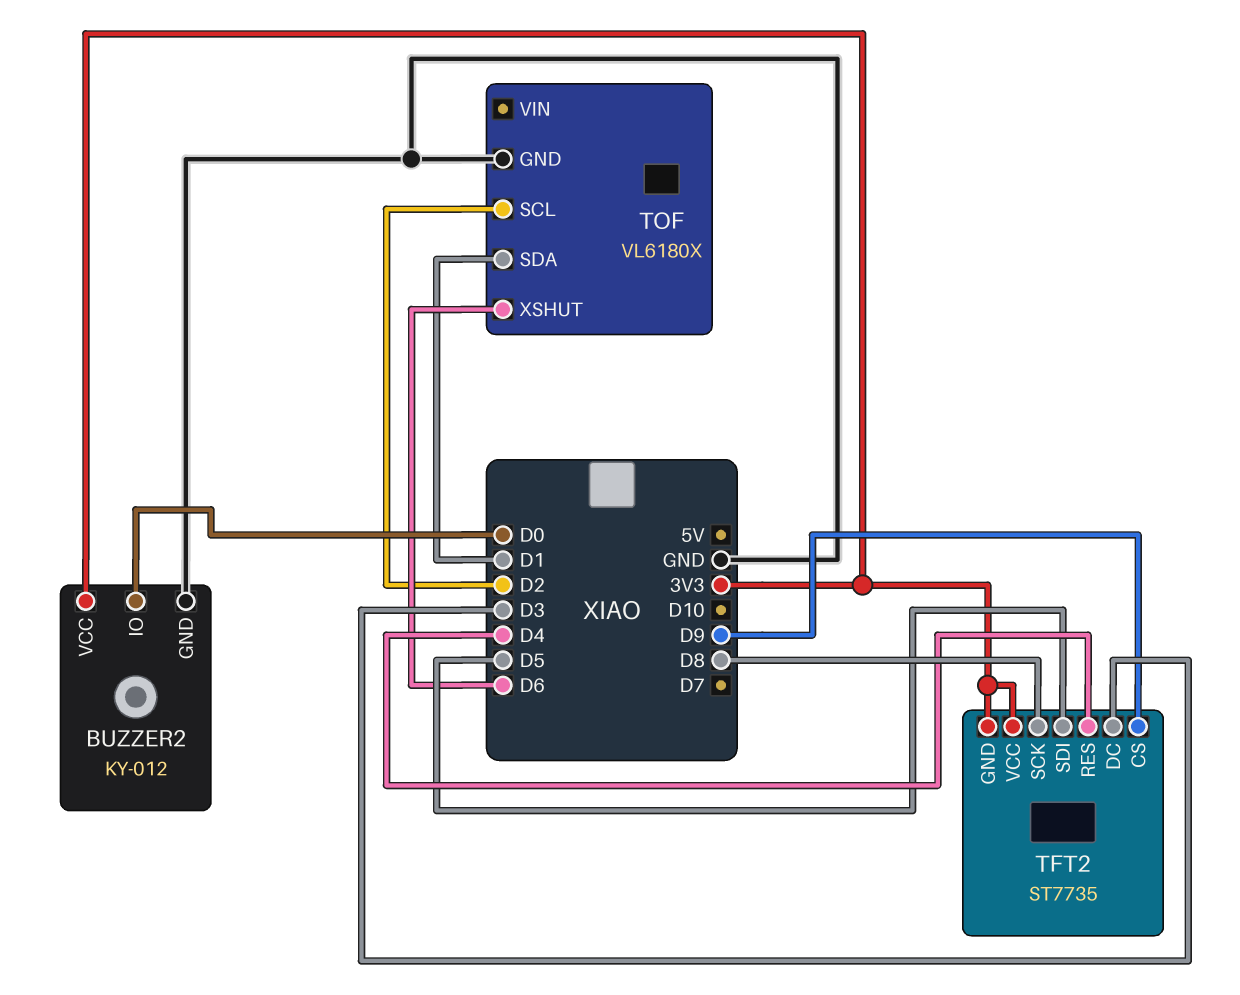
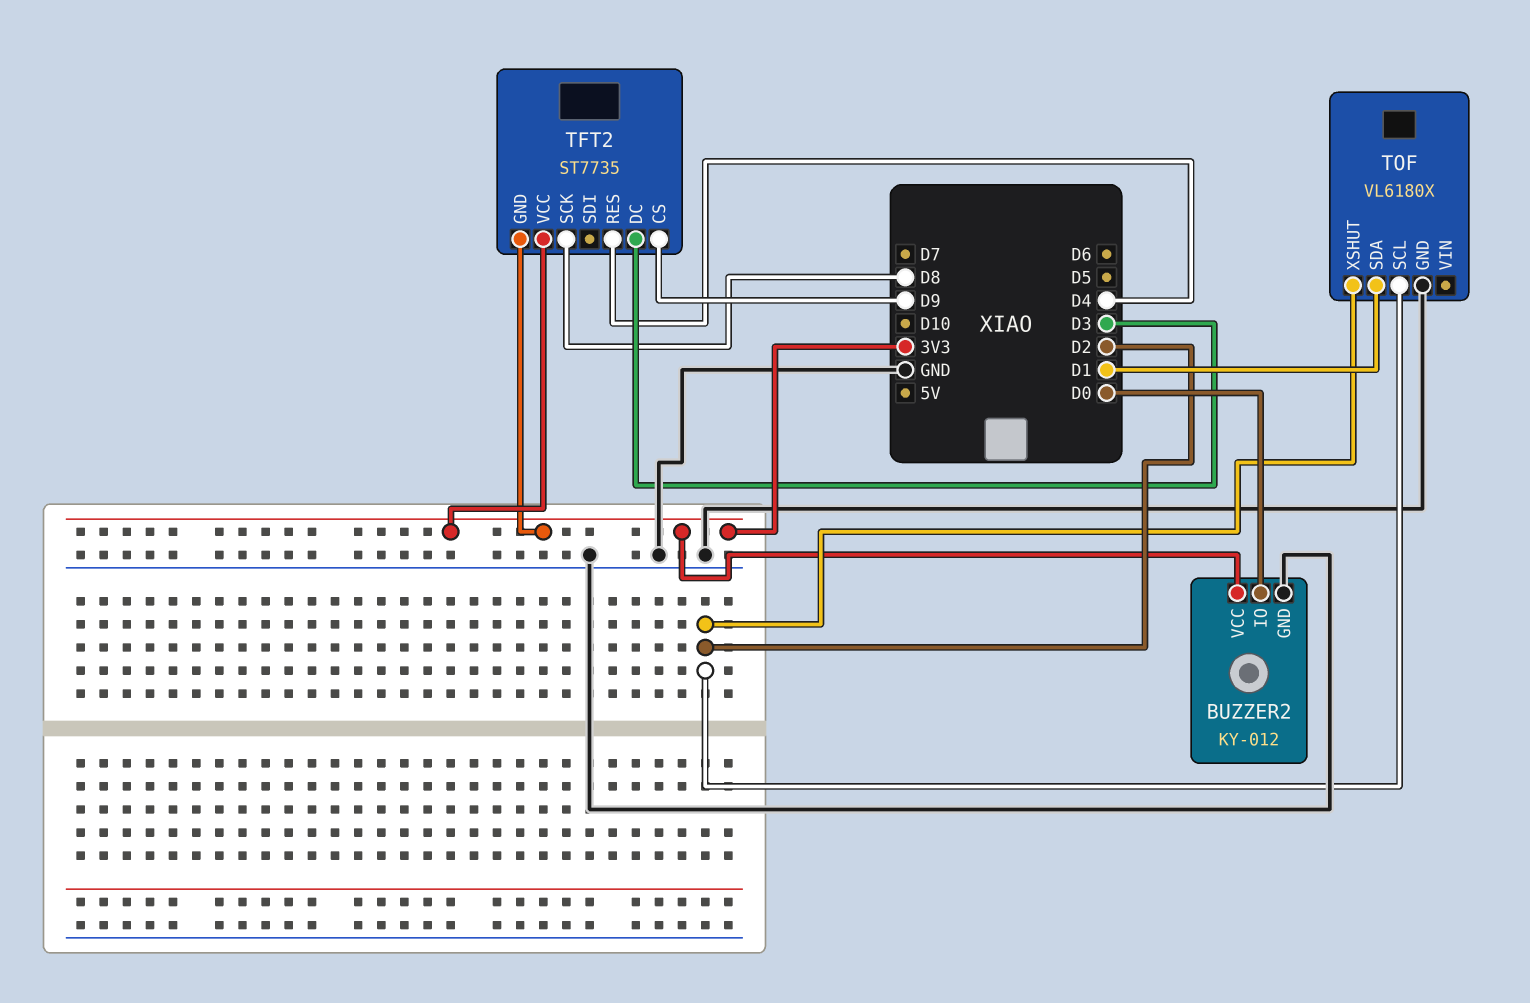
TFT2 pin SDI: D5 -> none
TOF pin XSHUT: D6 -> D2

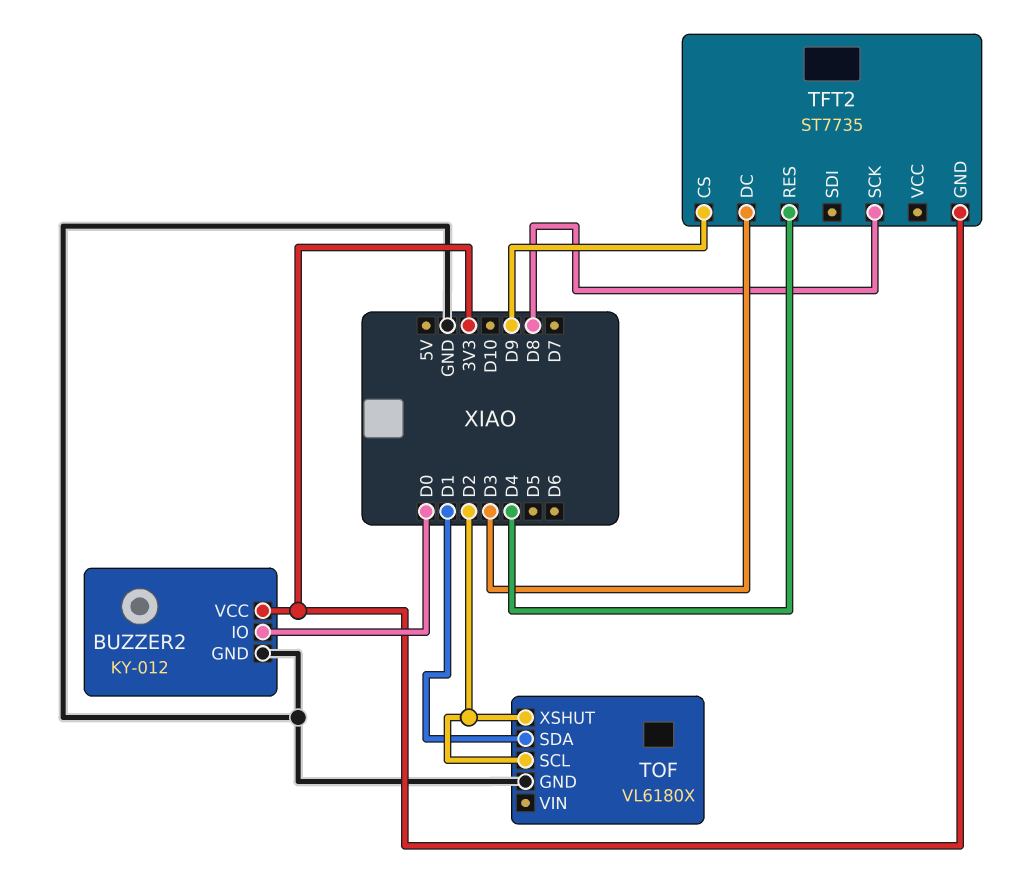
TFT2 pin VCC: 3V3 -> none

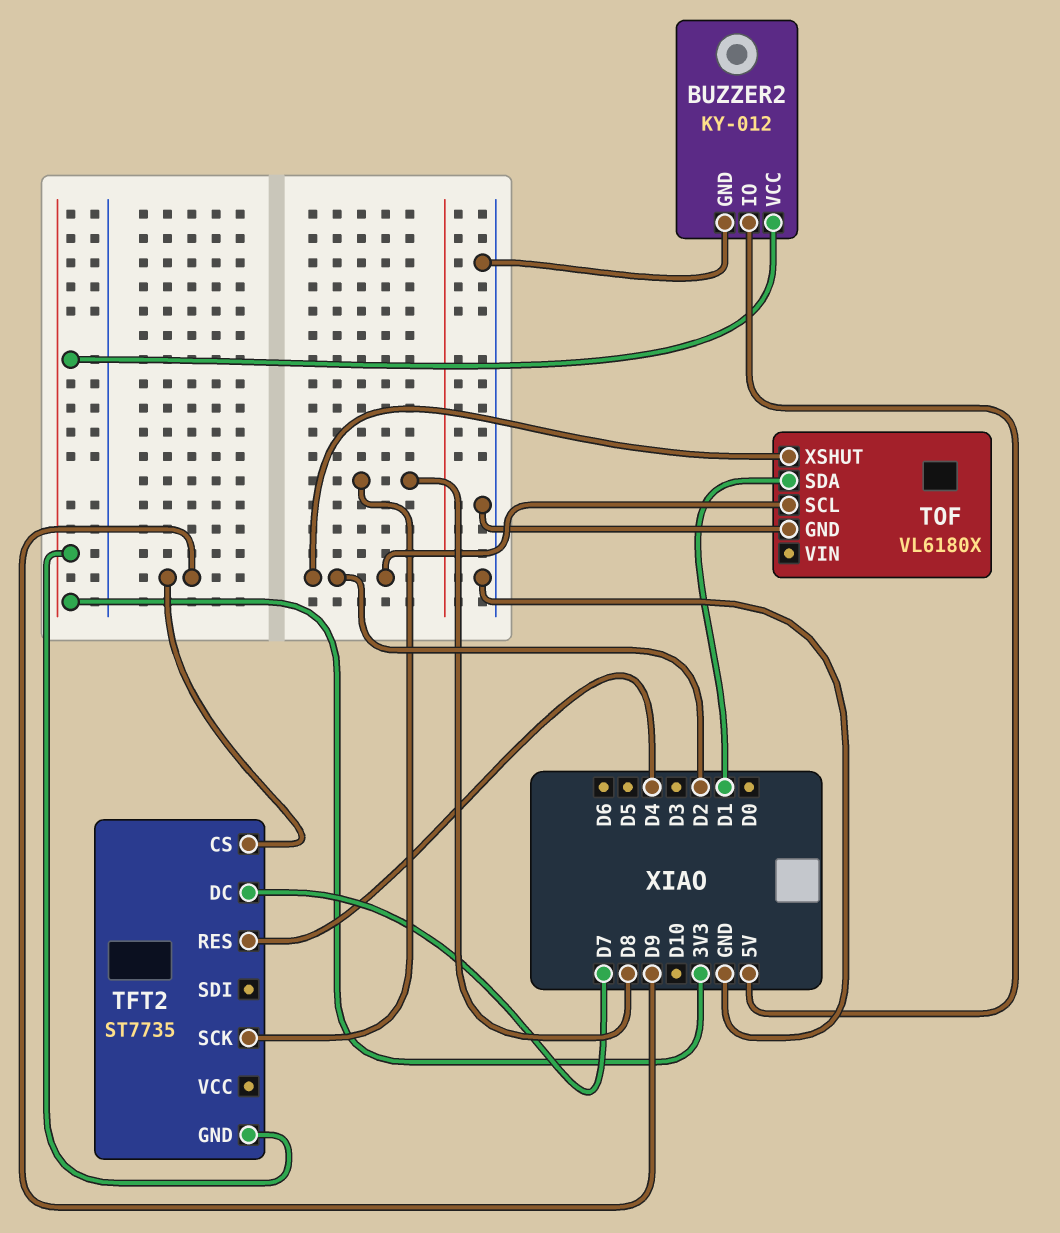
BUZZER2 pin IO: D0 -> 5V
TFT2 pin DC: D3 -> D7

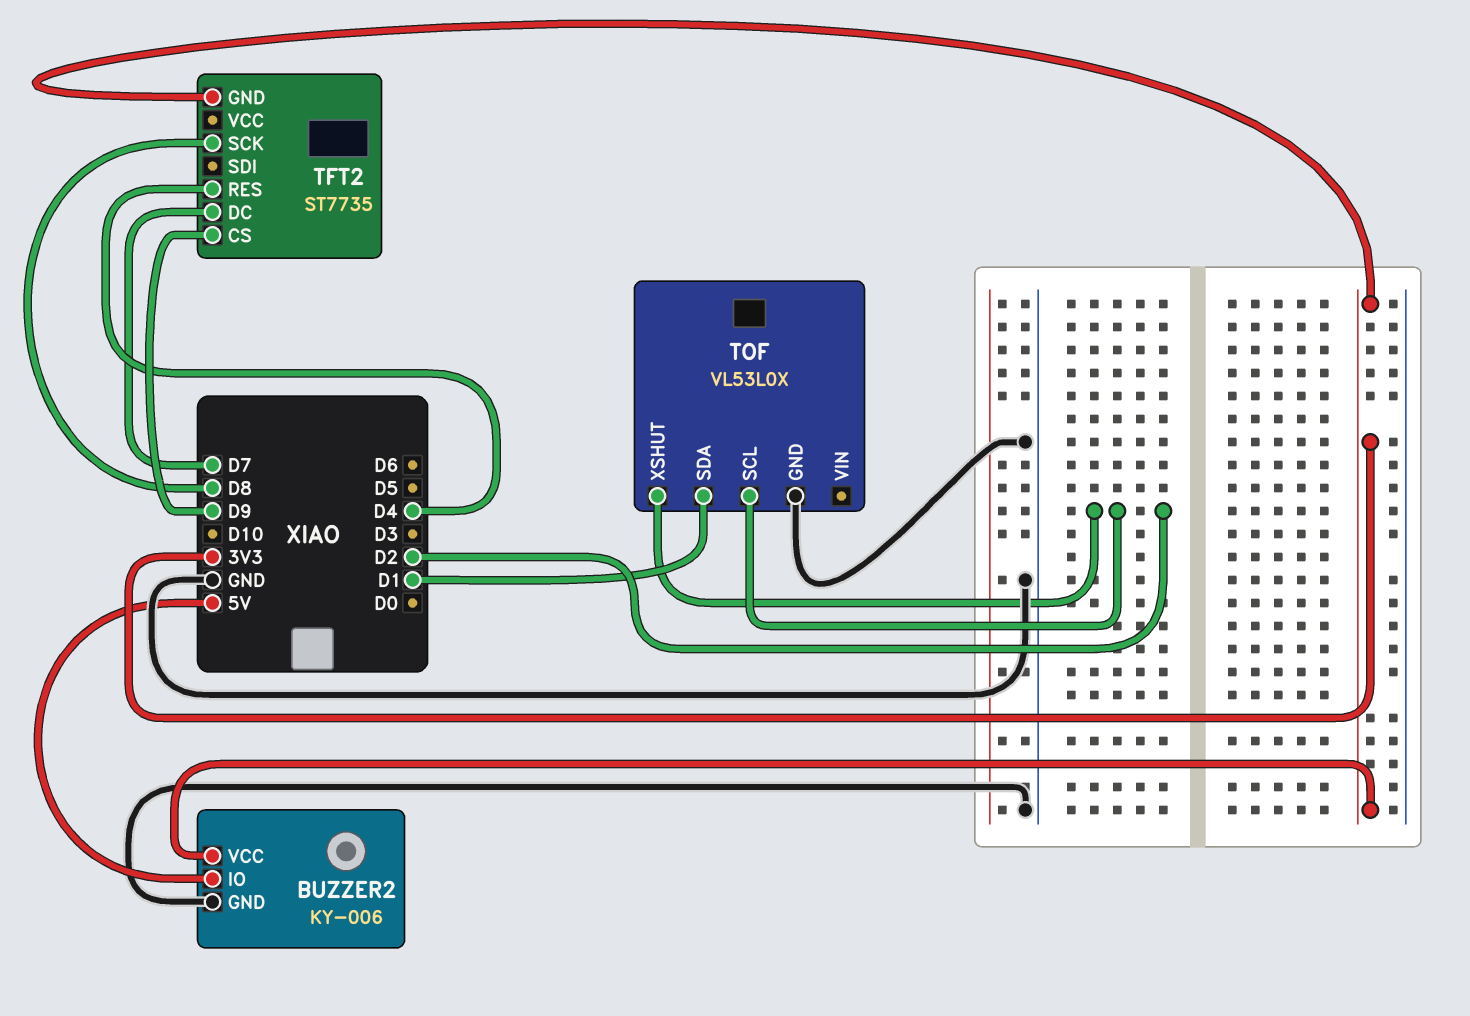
BUZZER2: KY-012 -> KY-006
TOF: VL6180X -> VL53L0X

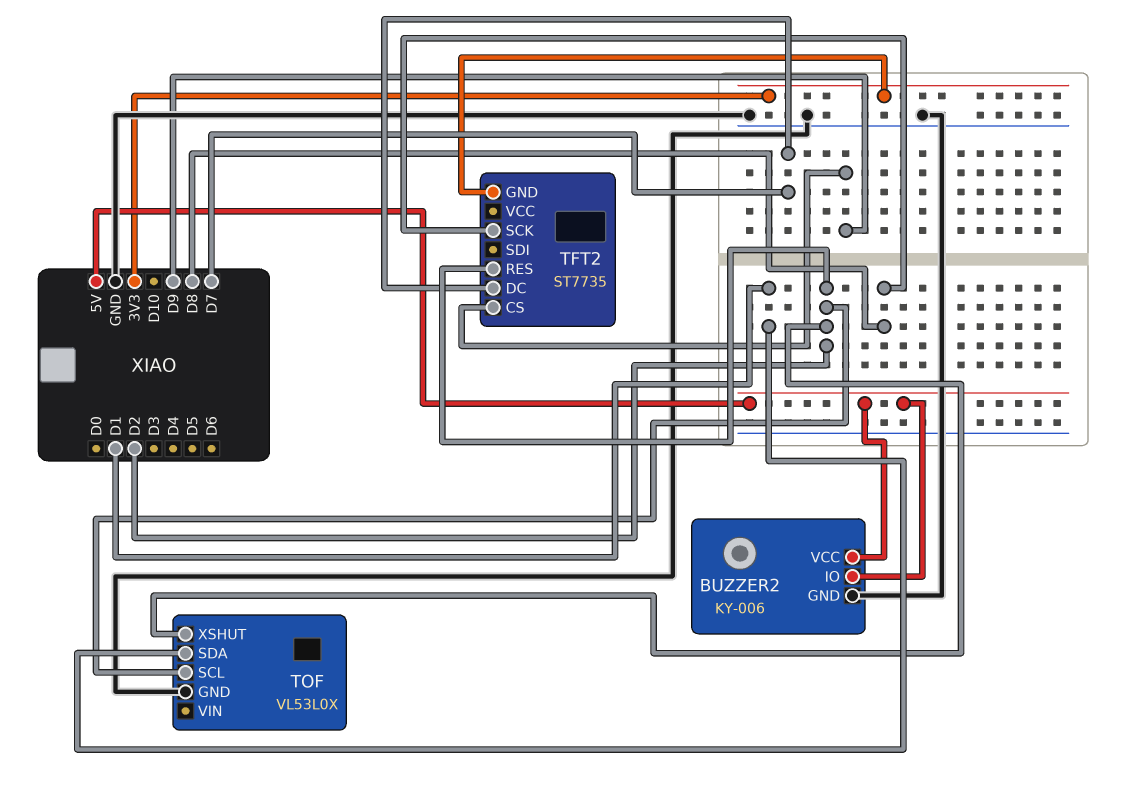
BUZZER2 pin VCC: 3V3 -> 5V
TFT2 pin RES: D4 -> D2

